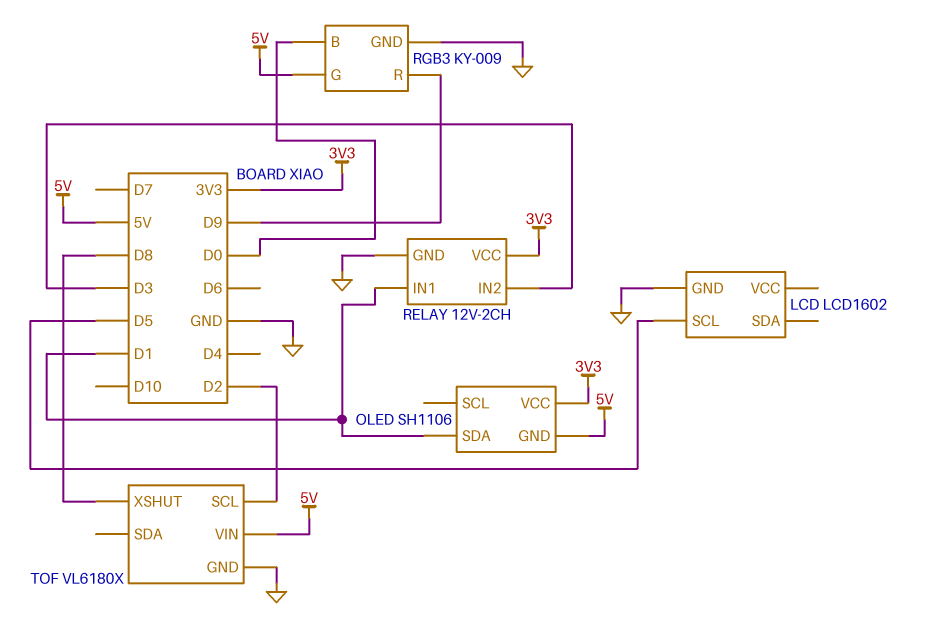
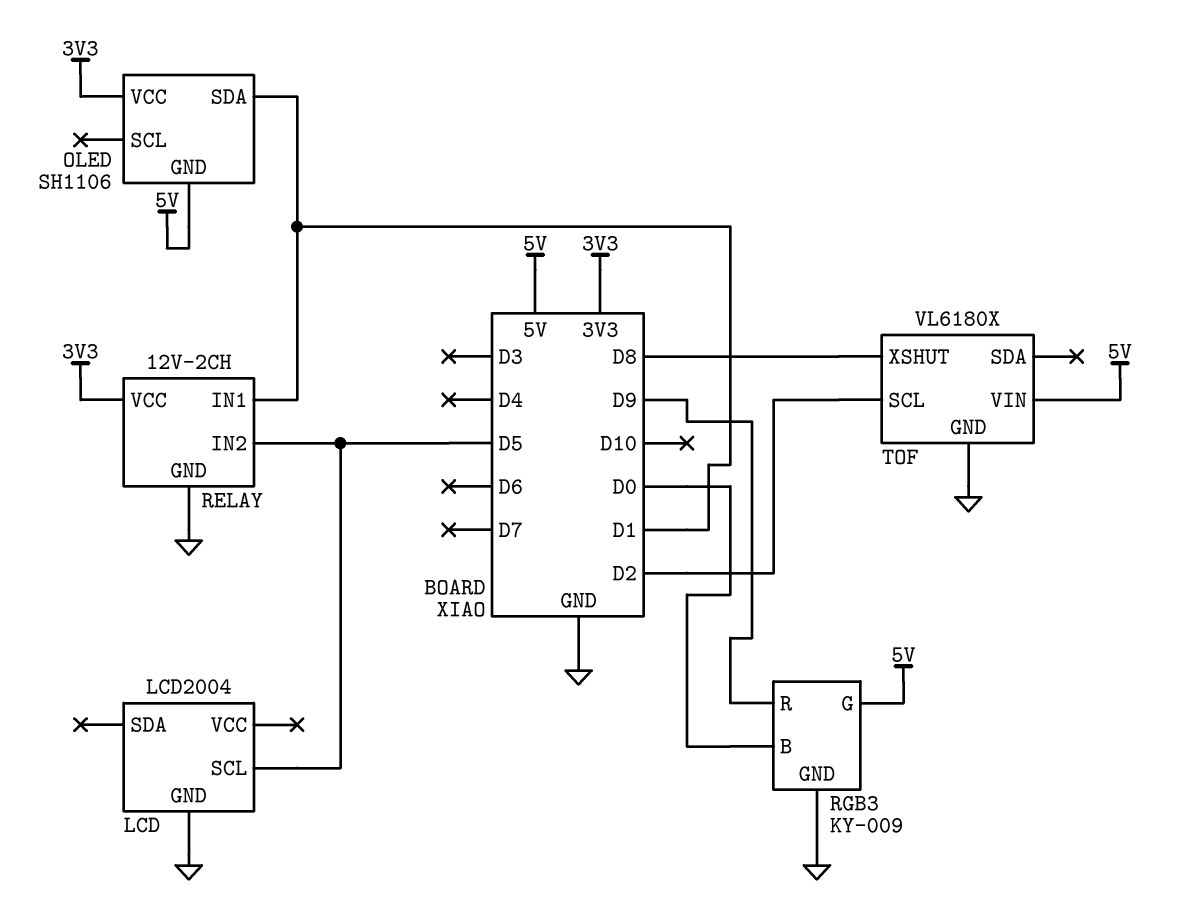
LCD: LCD1602 -> LCD2004
RELAY pin IN2: D3 -> D5

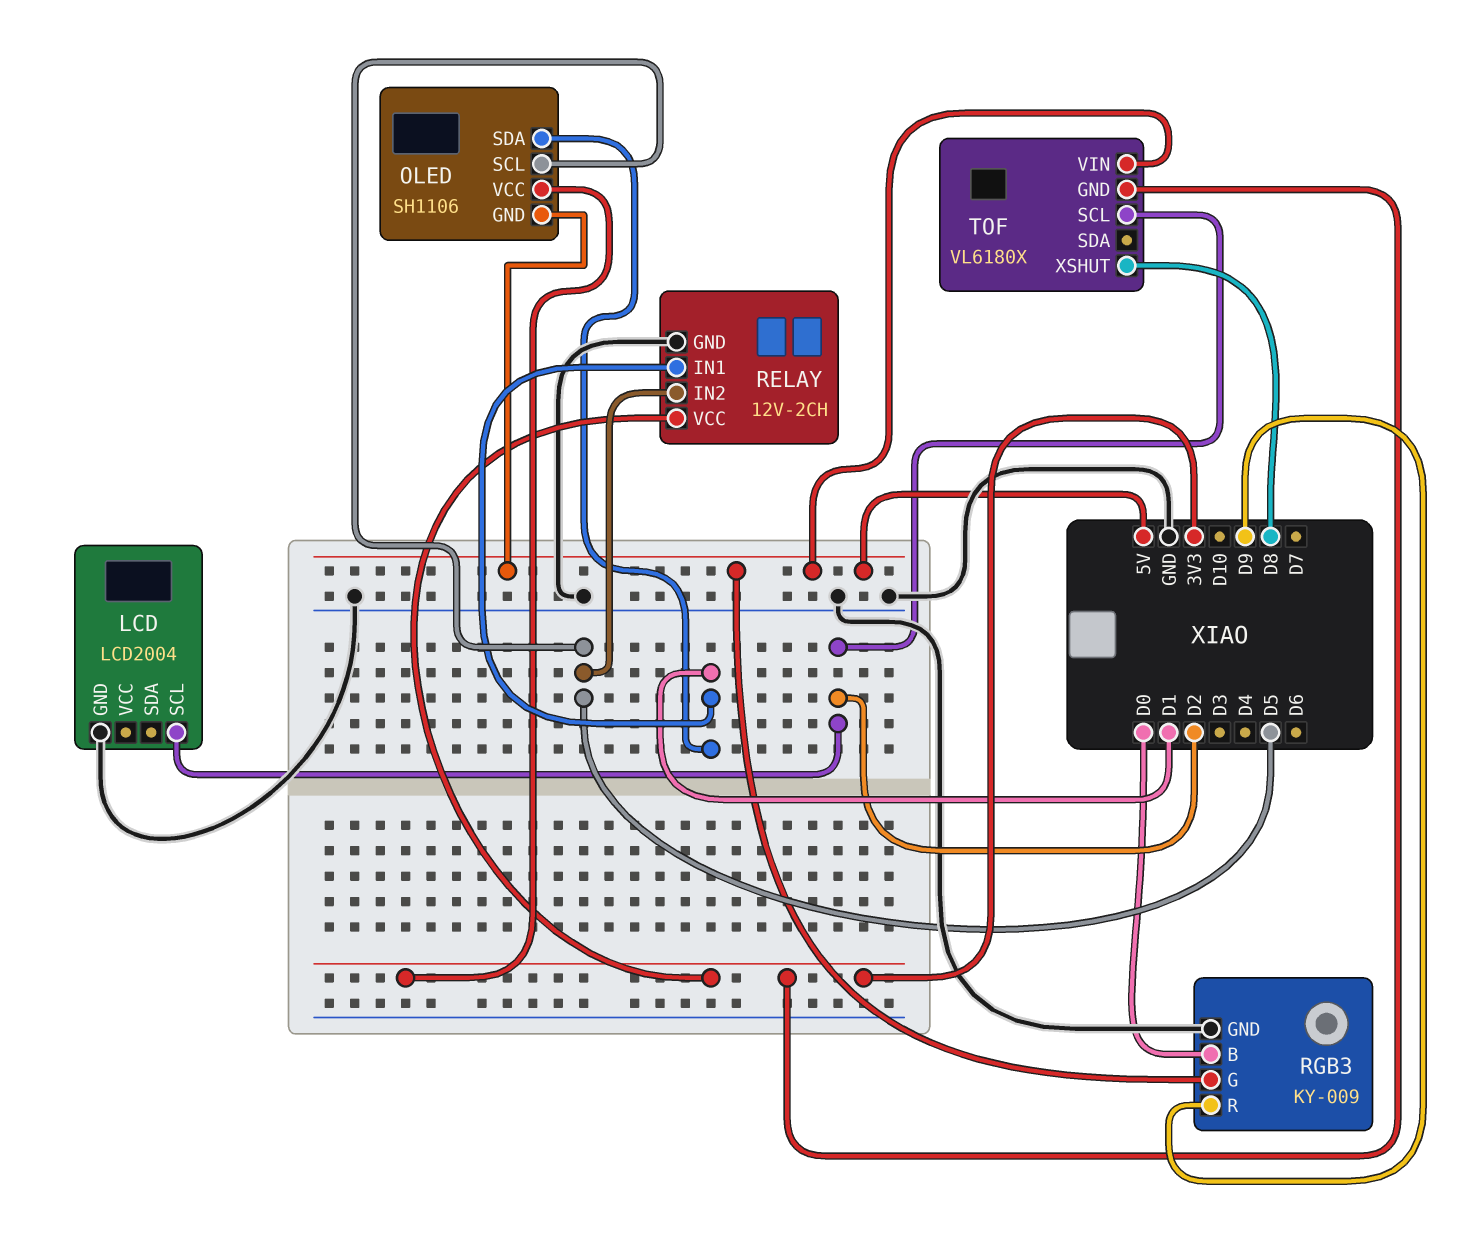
LCD pin SCL: D5 -> D2
OLED pin SCL: none -> D5
TOF pin GND: GND -> 3V3

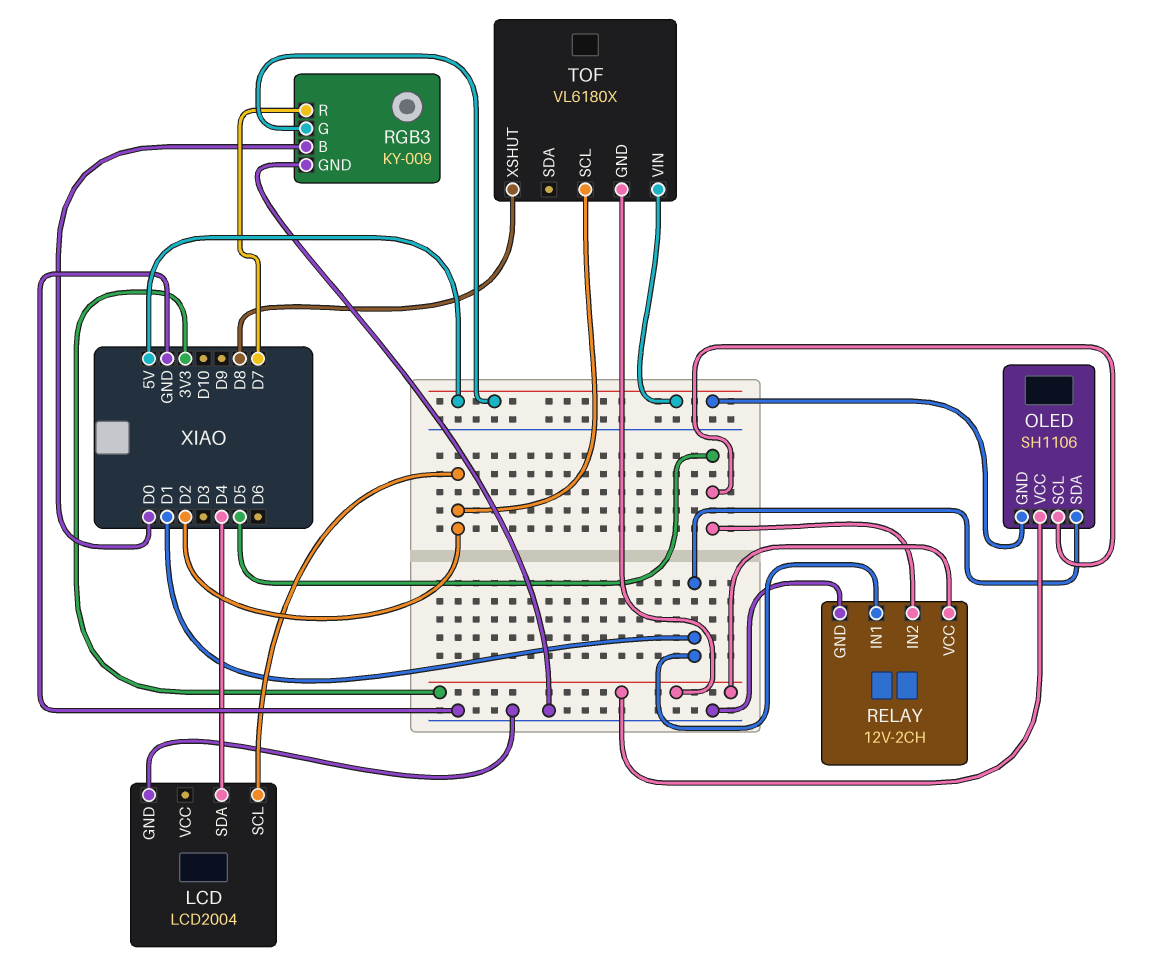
LCD pin SDA: none -> D4
RGB3 pin R: D9 -> D7

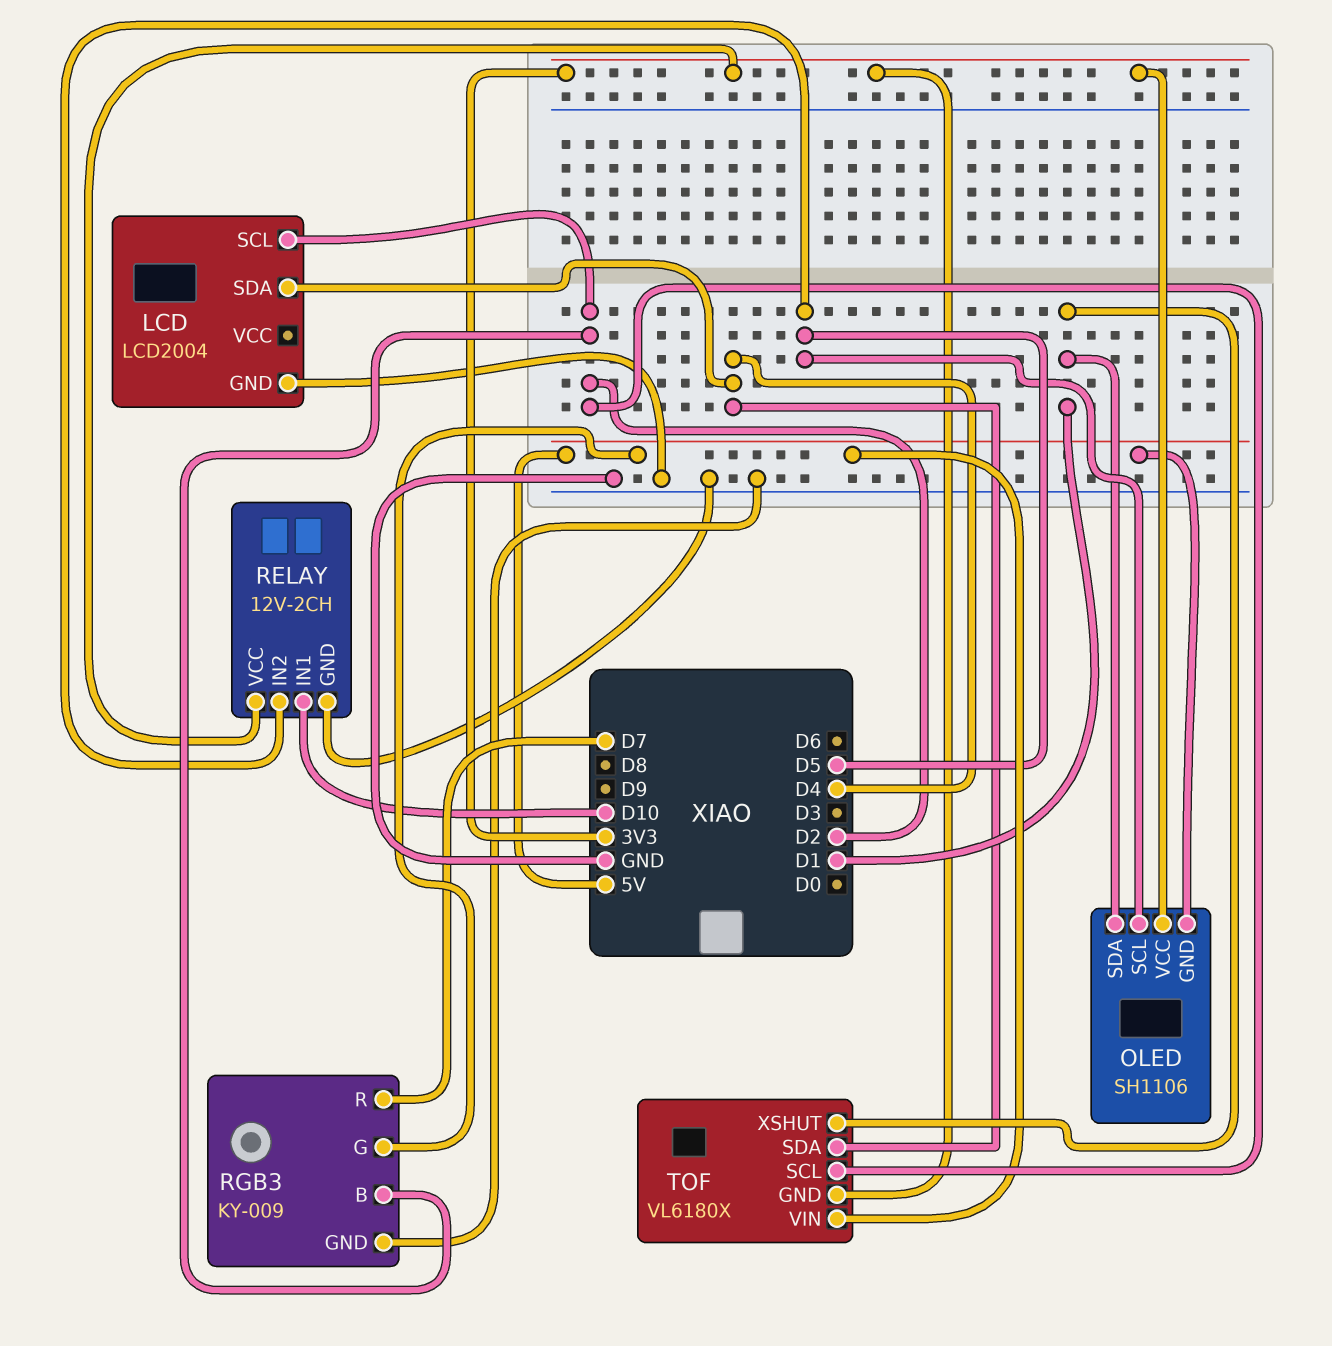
RELAY pin IN1: D1 -> D10
RGB3 pin B: D0 -> D2
TOF pin SDA: none -> D4
TOF pin XSHUT: D8 -> D1

